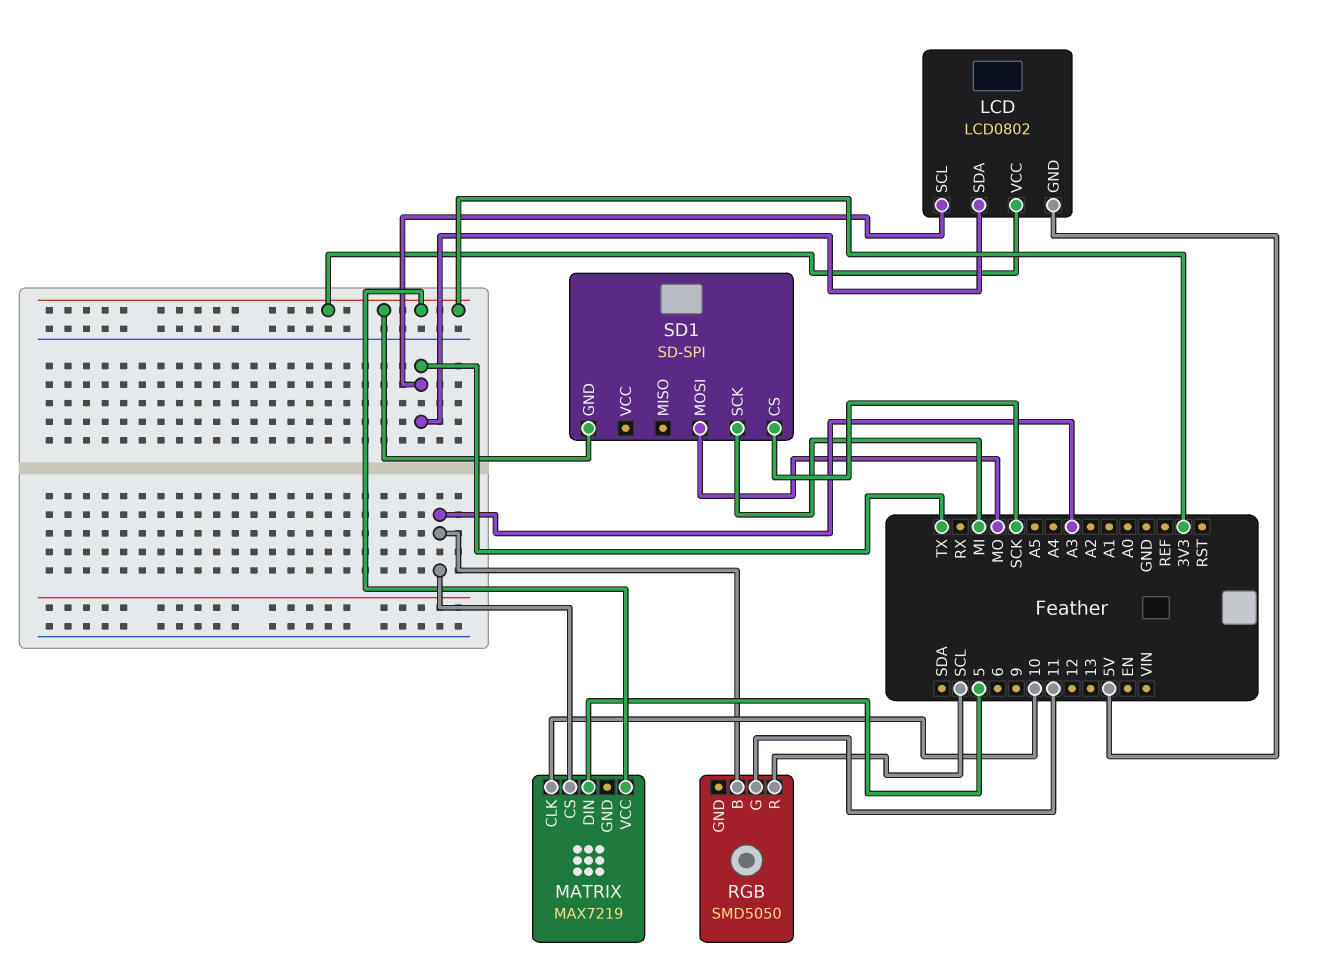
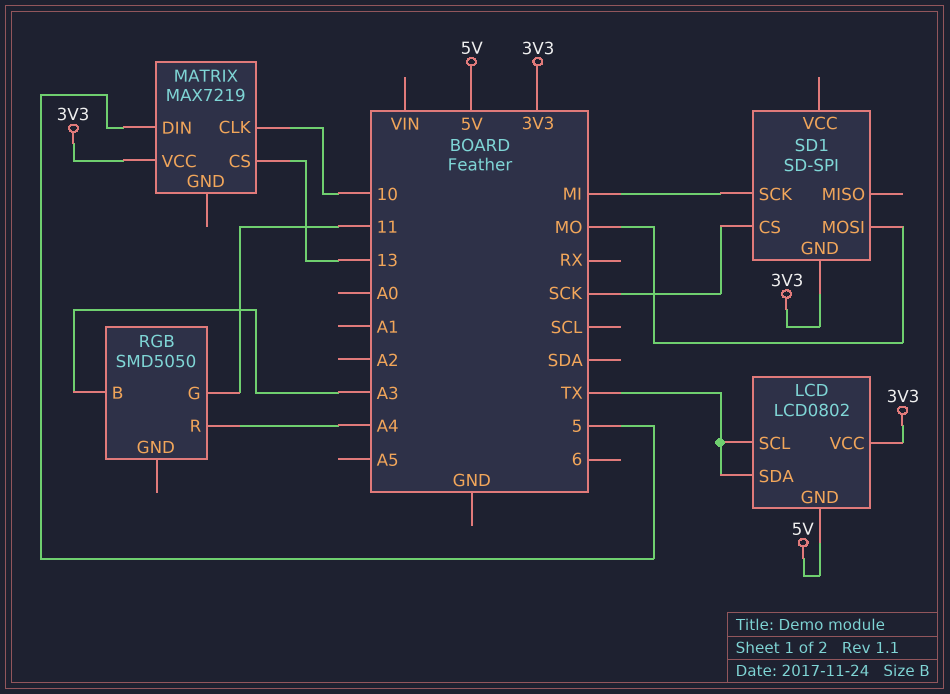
MATRIX pin CS: A3 -> 13
RGB pin R: SCL -> A4

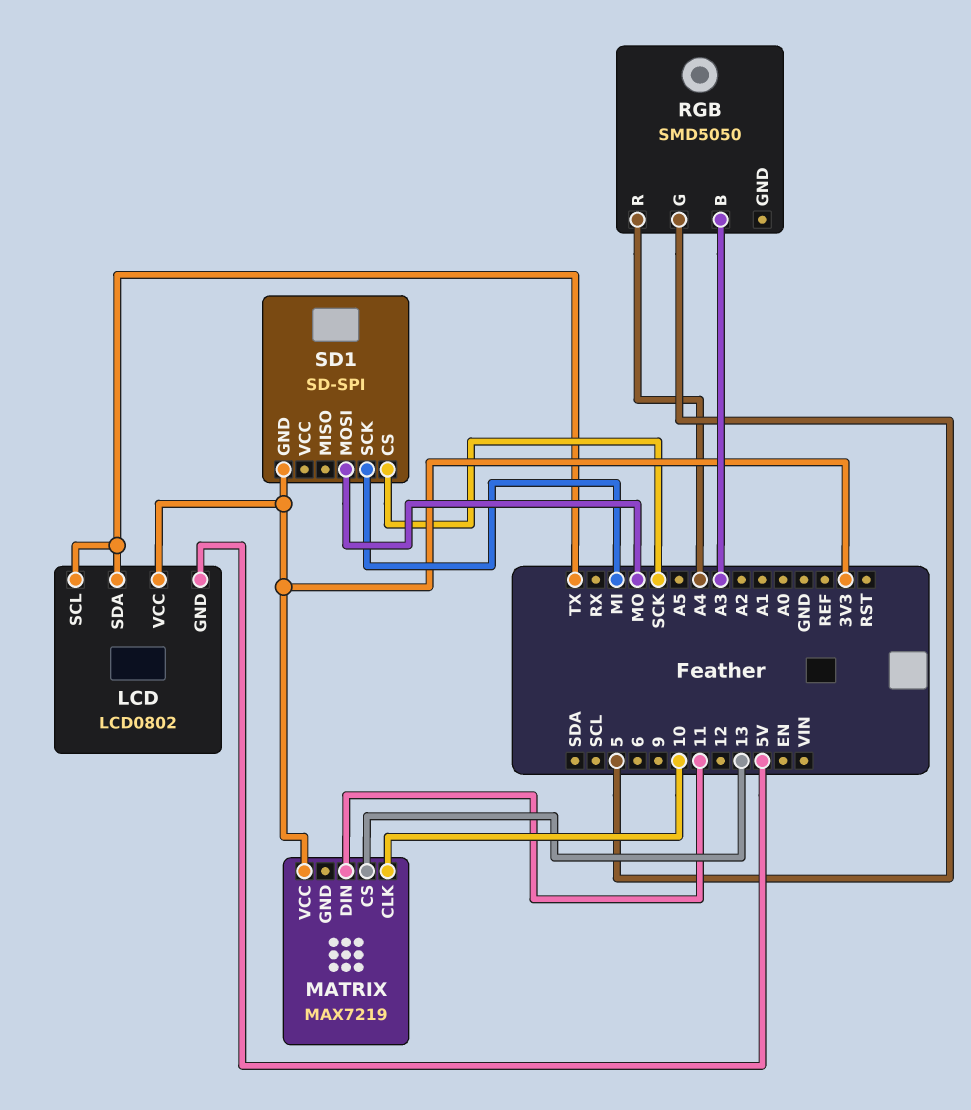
MATRIX pin DIN: 5 -> 11
RGB pin G: 11 -> 5

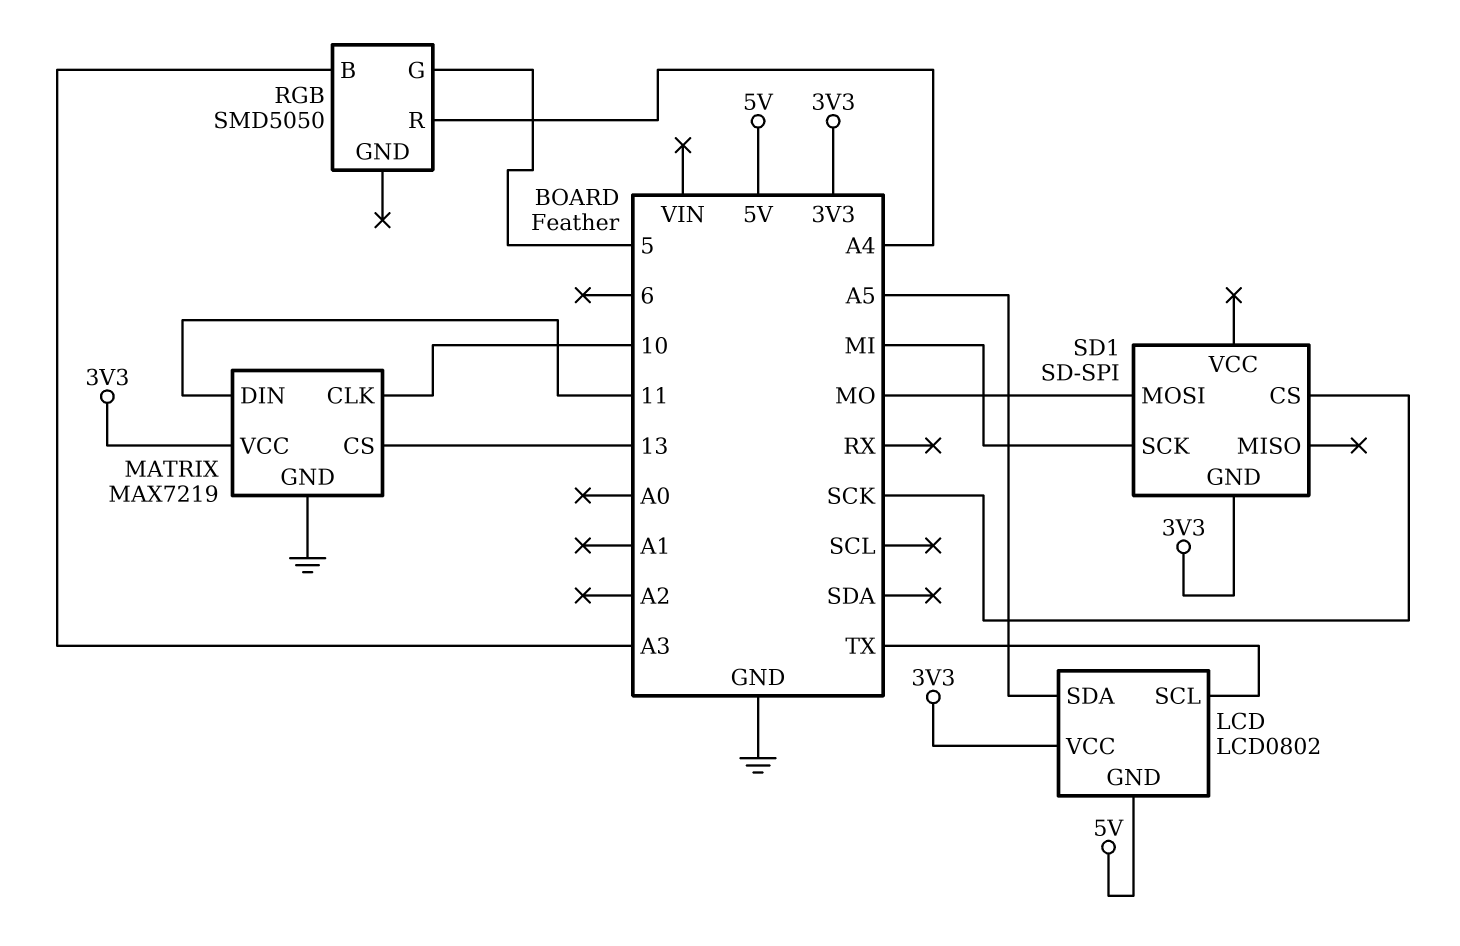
LCD pin SDA: TX -> A5
MATRIX pin GND: none -> GND

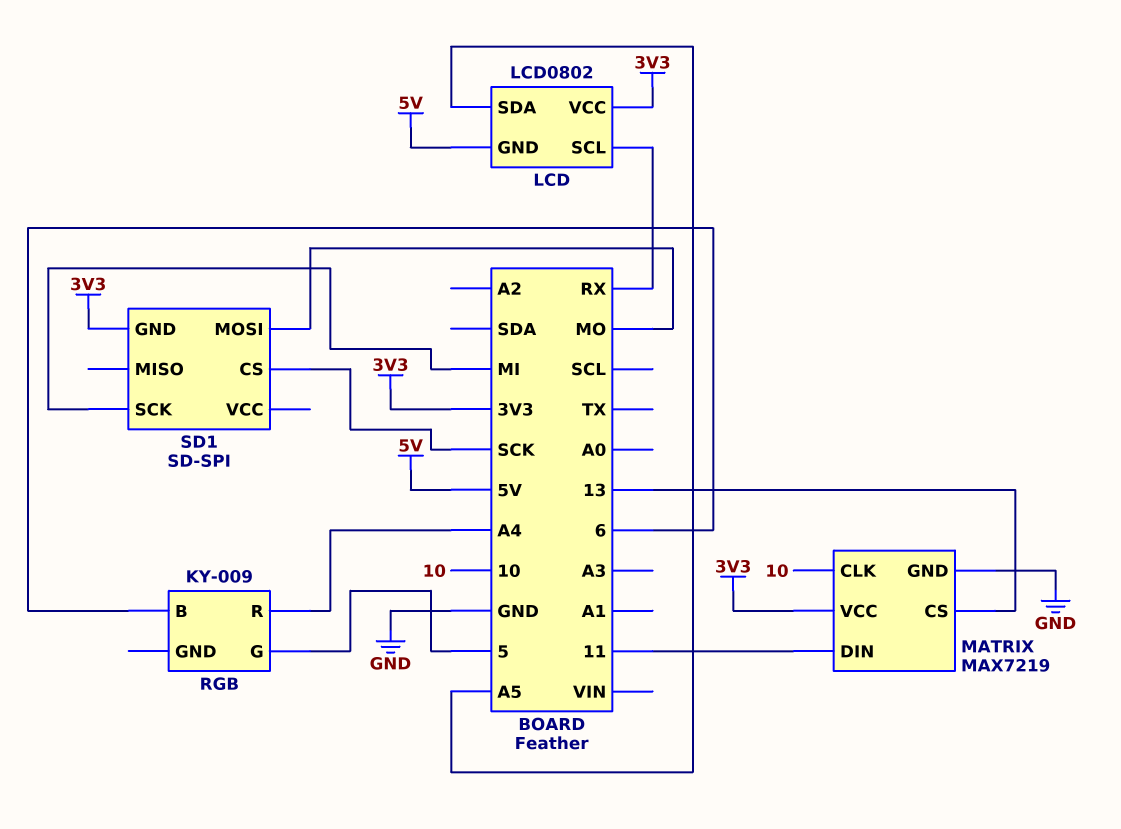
LCD pin SCL: TX -> RX
RGB: SMD5050 -> KY-009
RGB pin B: A3 -> 6

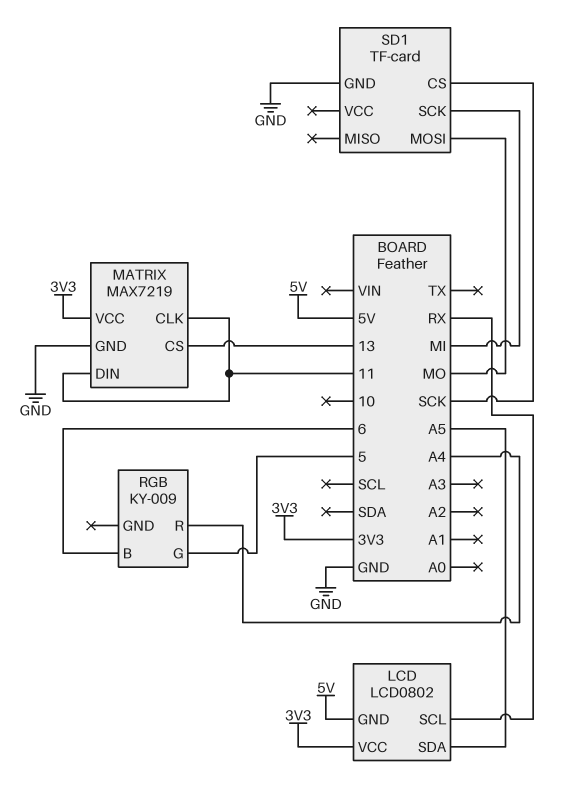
MATRIX pin CLK: 10 -> 11
SD1: SD-SPI -> TF-card
SD1 pin GND: 3V3 -> GND

